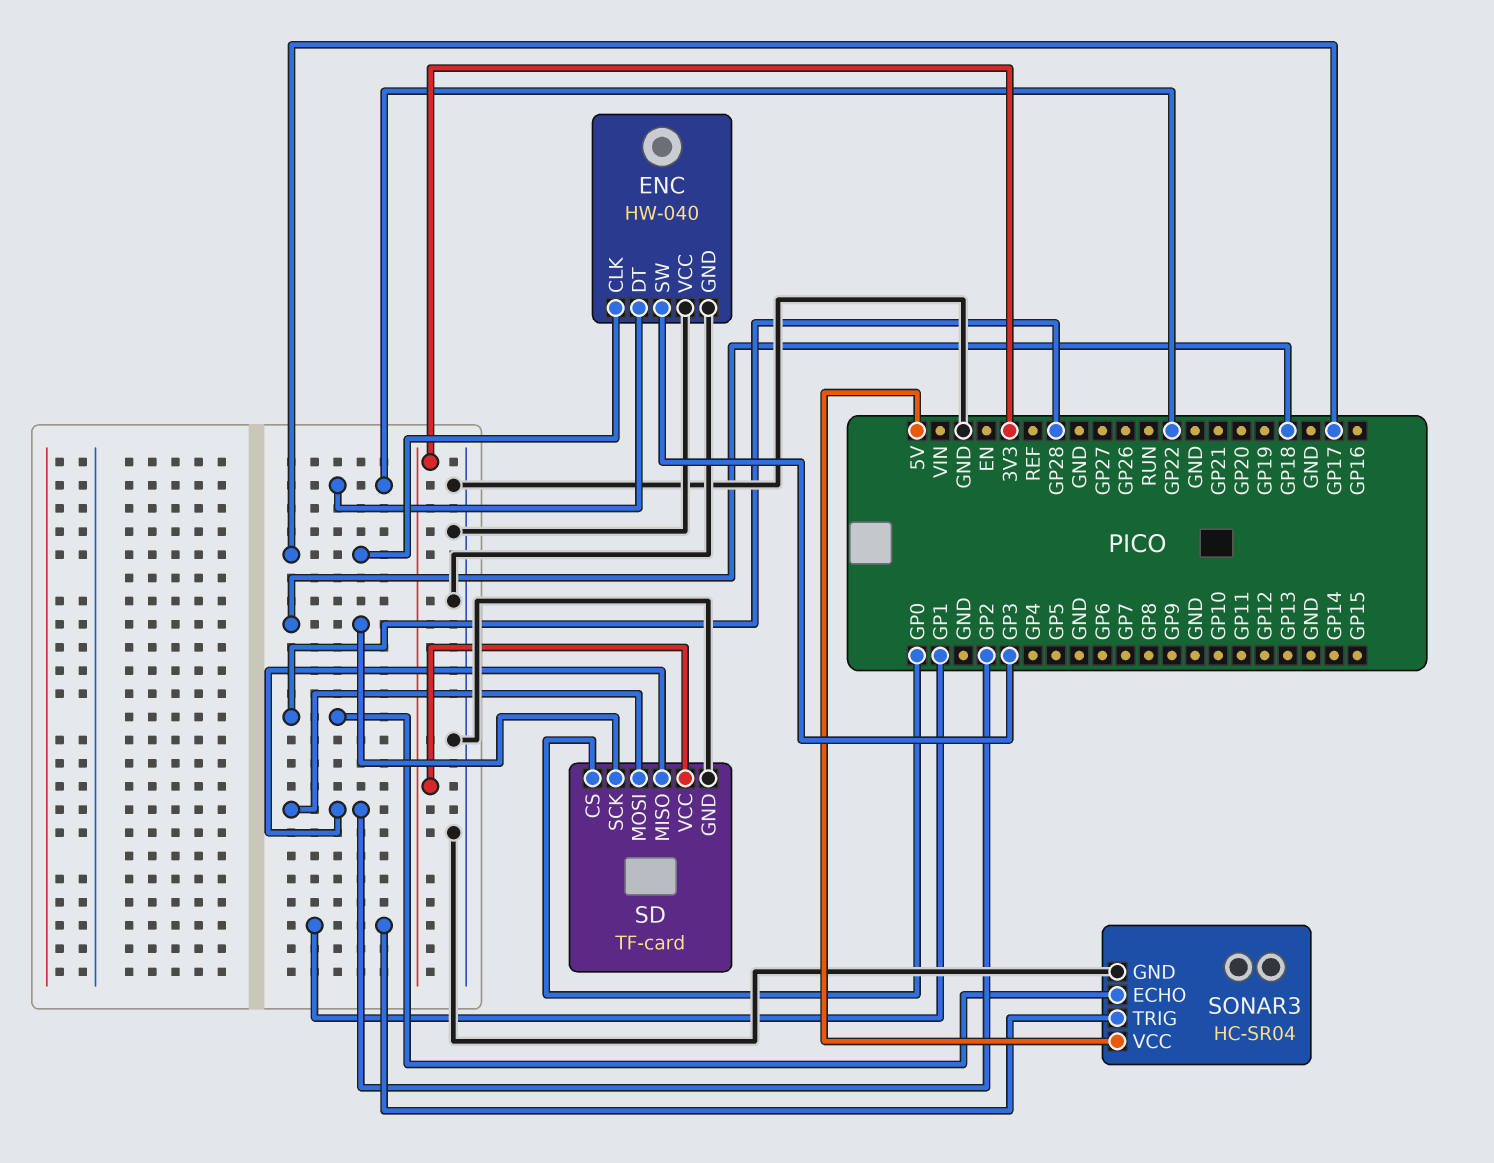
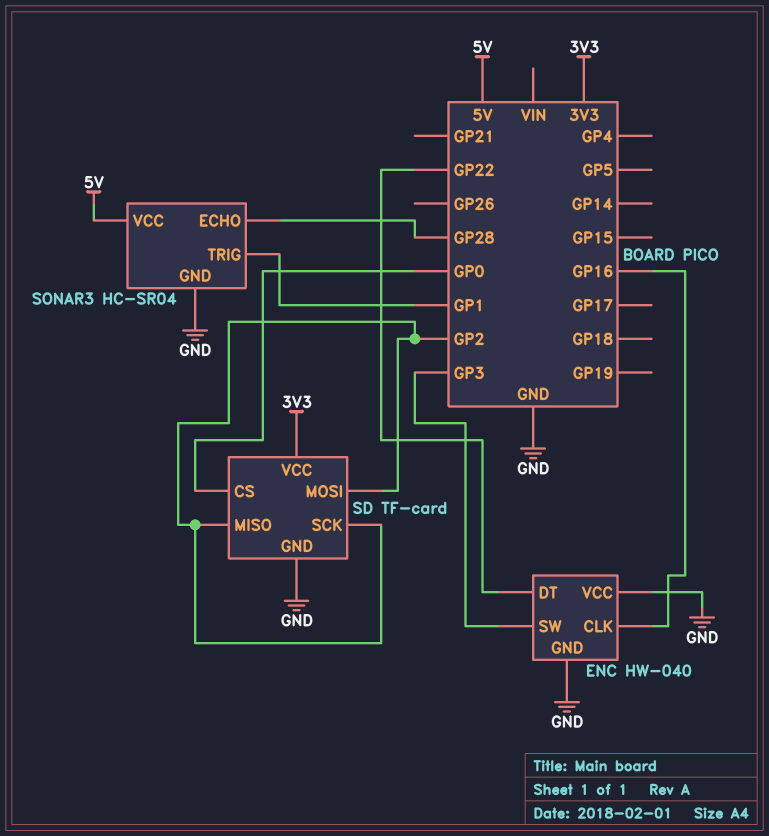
ENC pin CLK: GP17 -> GP16
SD pin SCK: GP18 -> GP2

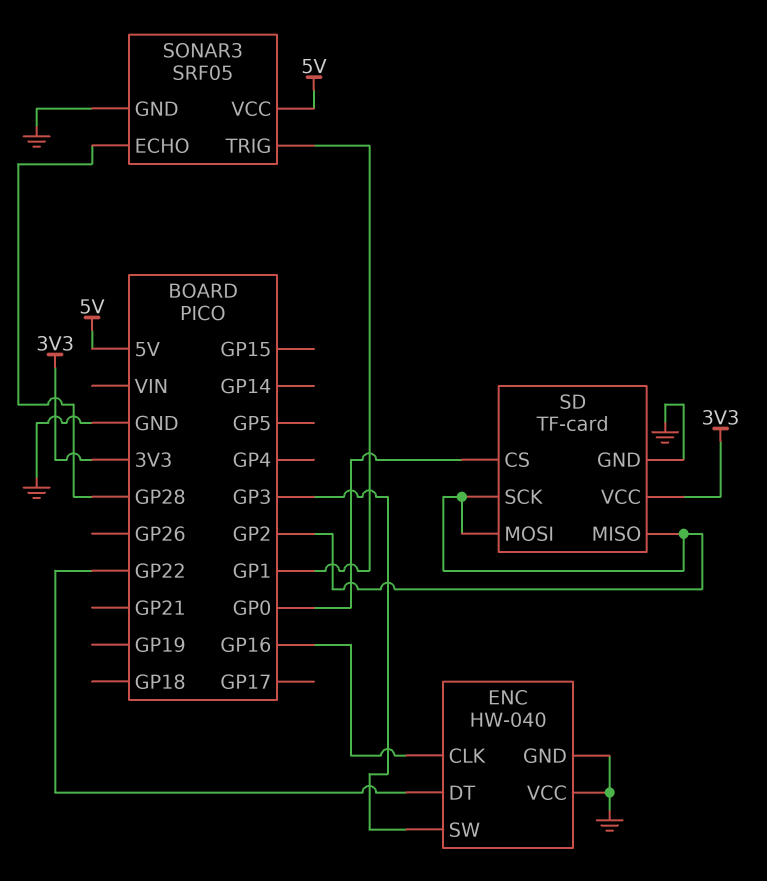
SONAR3: HC-SR04 -> SRF05

